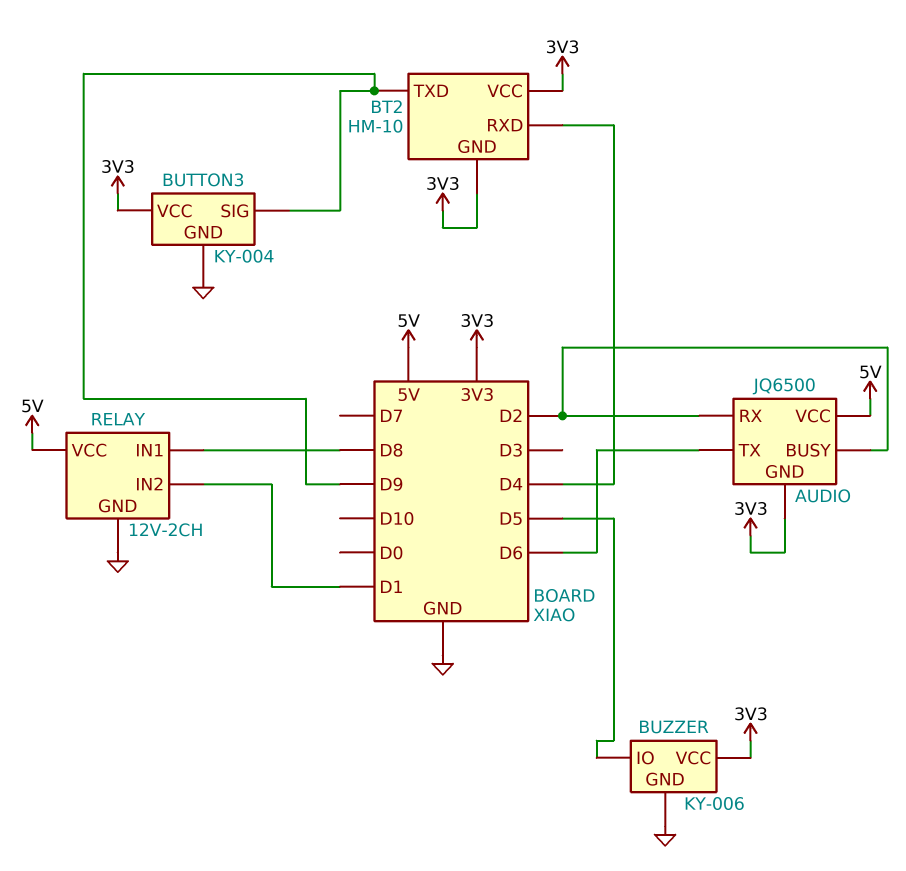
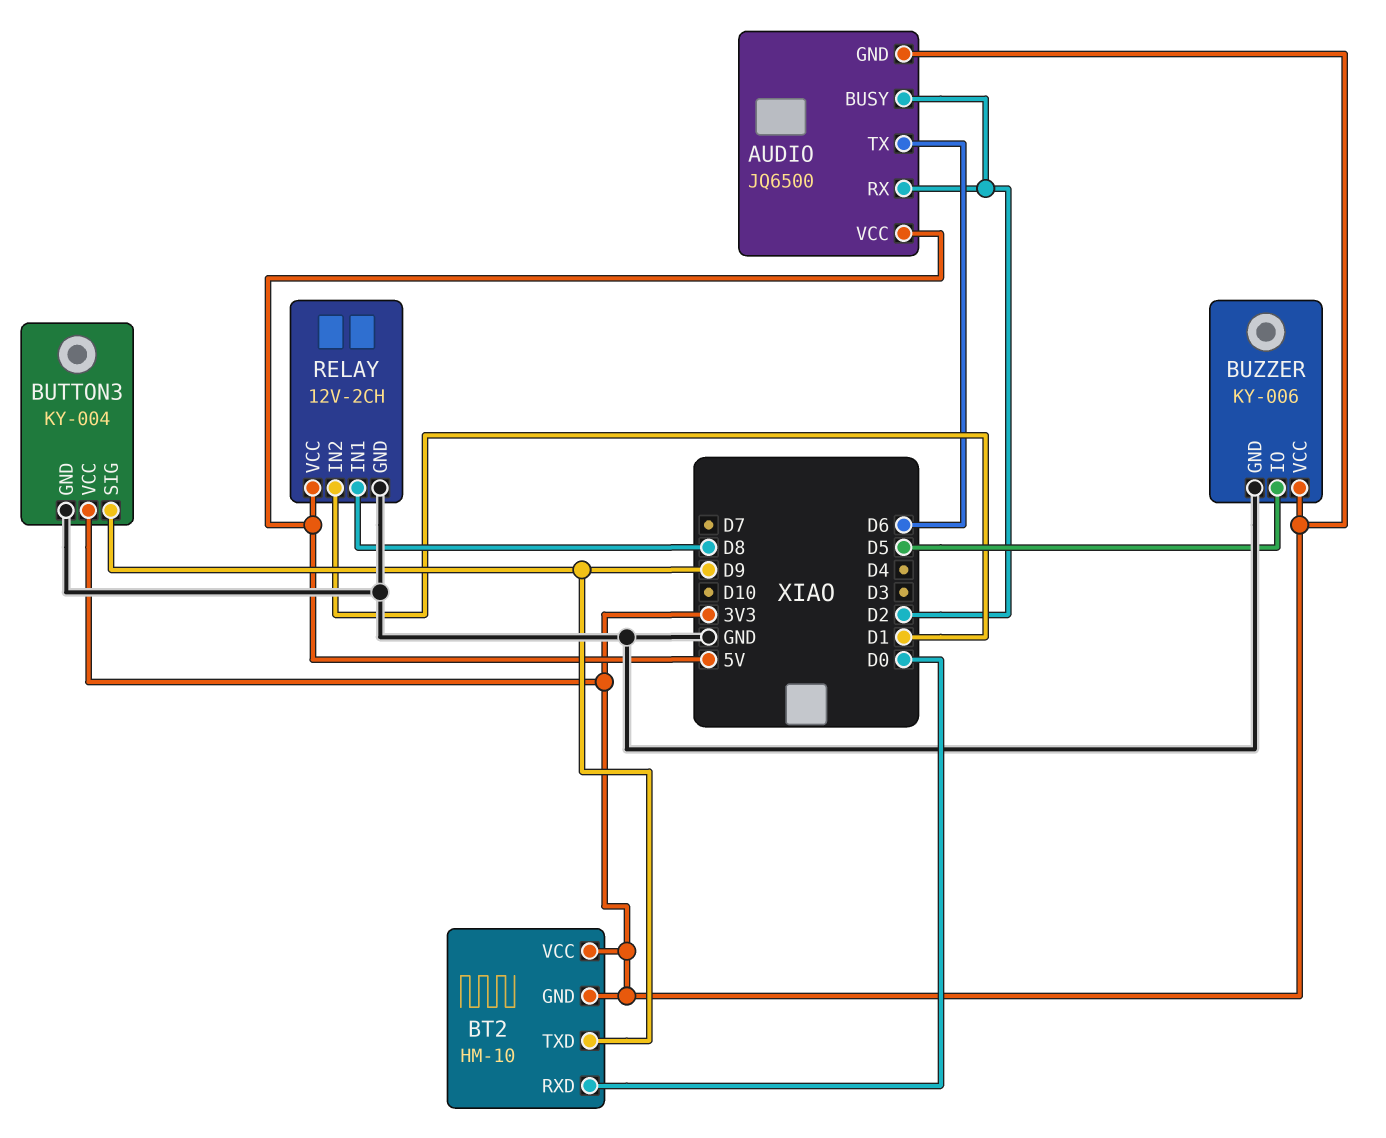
BT2 pin RXD: D4 -> D0

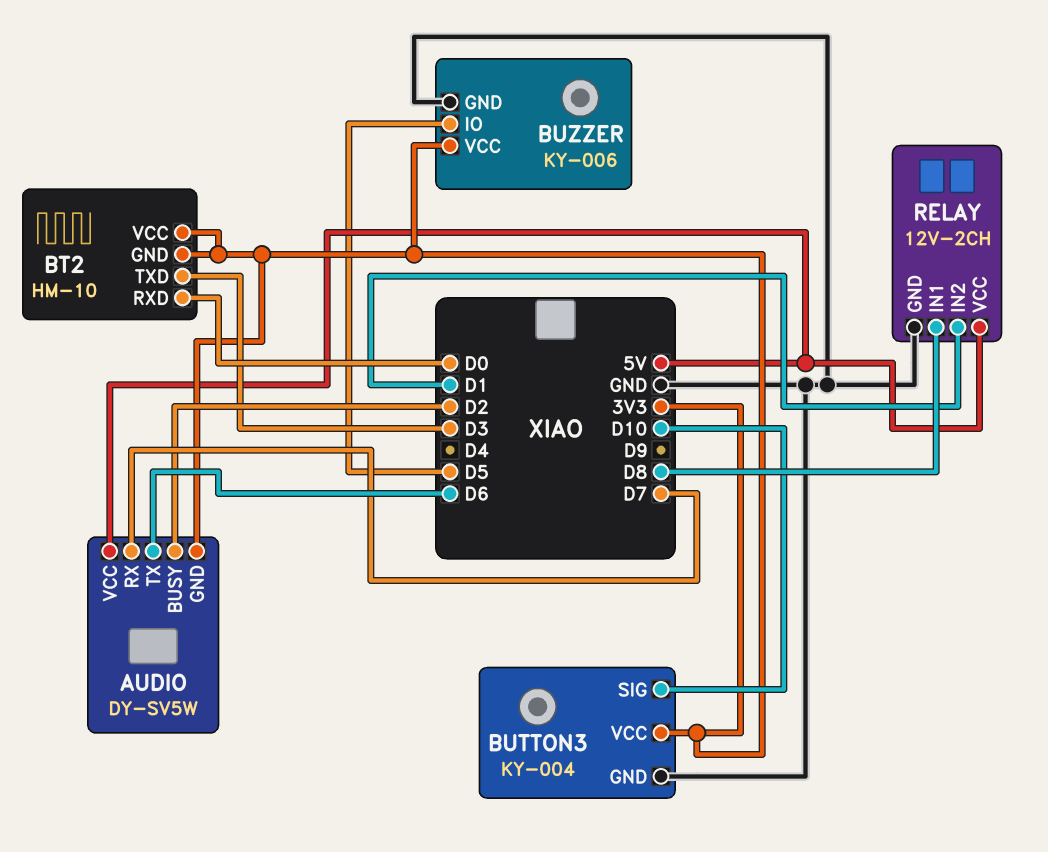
AUDIO: JQ6500 -> DY-SV5W
AUDIO pin RX: D2 -> D7
BT2 pin TXD: D9 -> D3
BUTTON3 pin SIG: D9 -> D10

